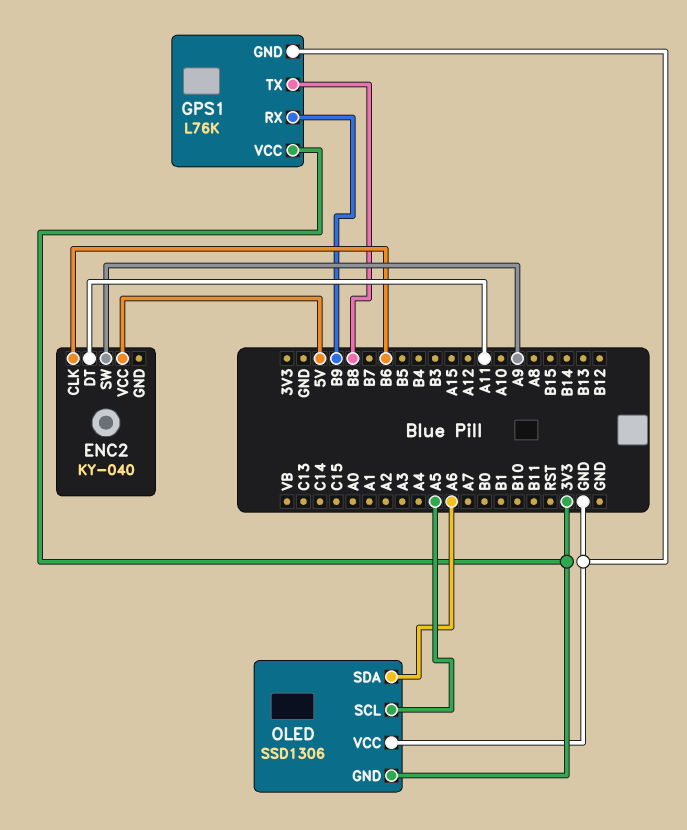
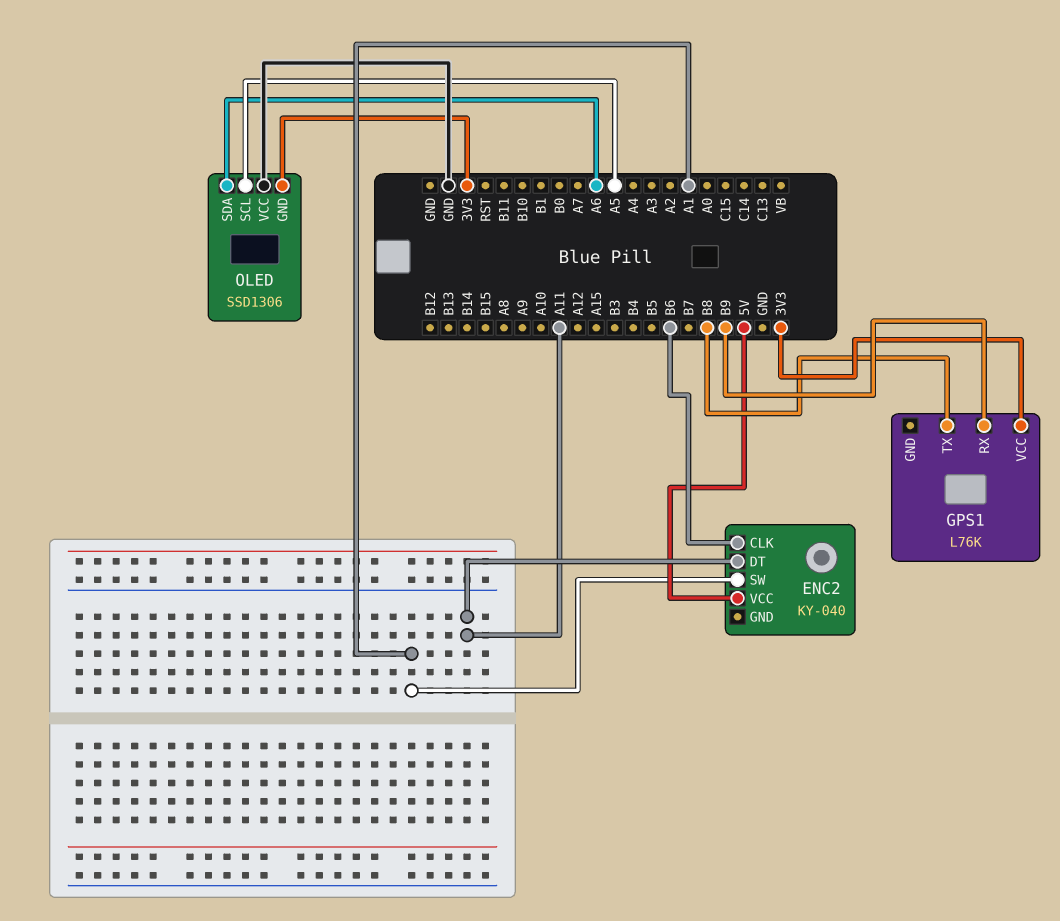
ENC2 pin SW: A9 -> A1
GPS1 pin GND: GND -> none

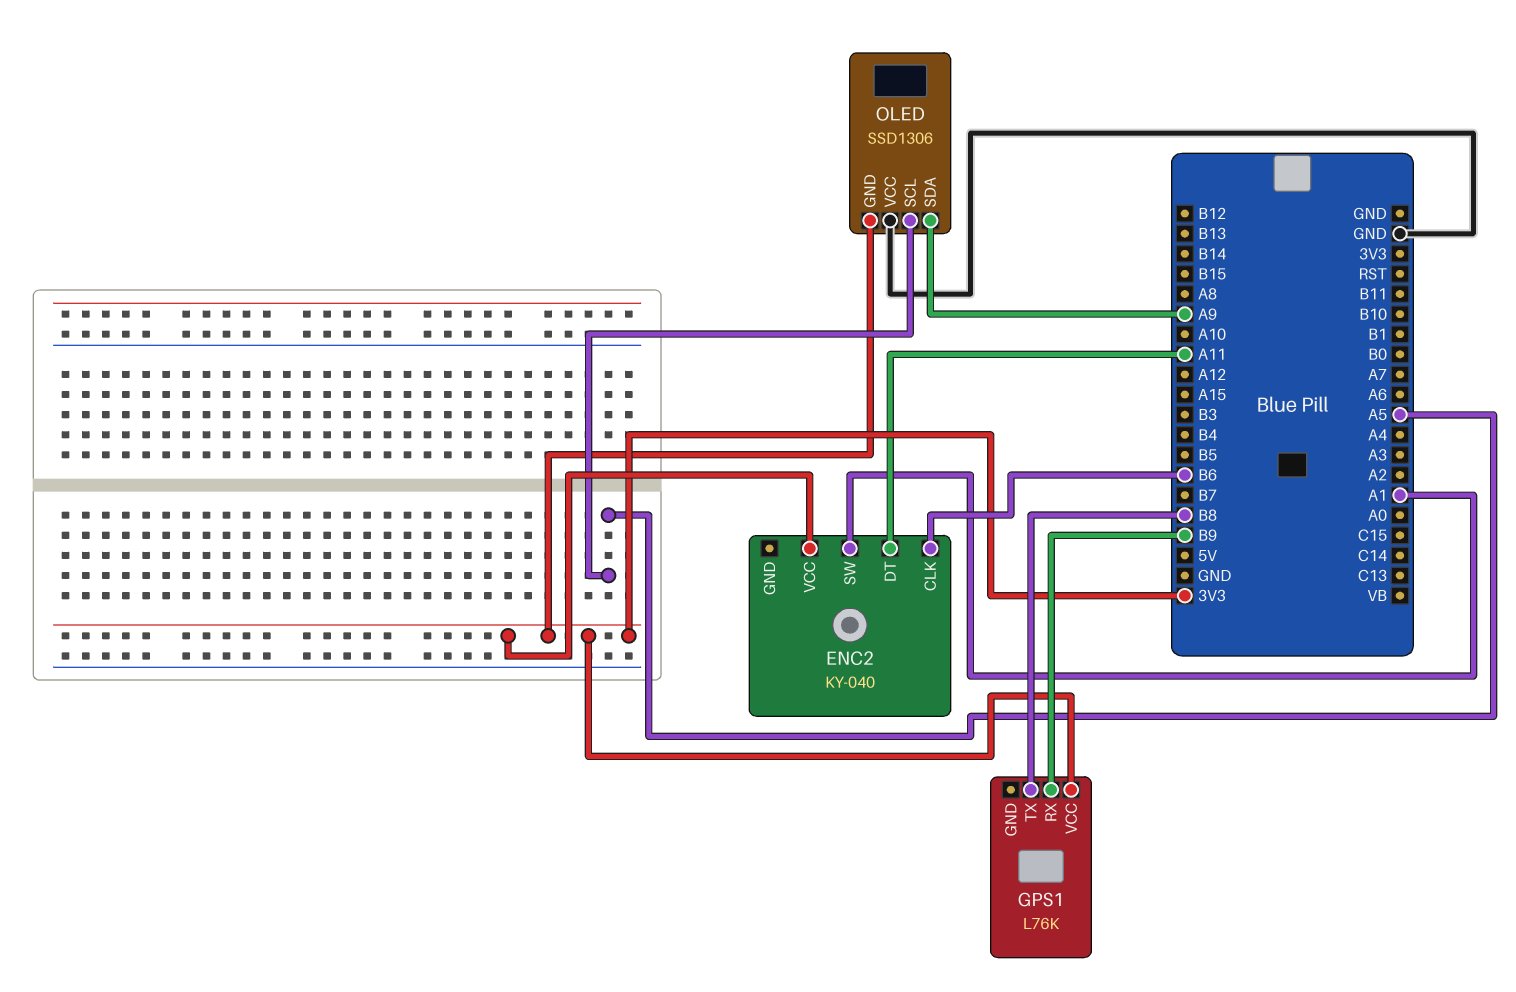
ENC2 pin VCC: 5V -> 3V3
OLED pin SDA: A6 -> A9

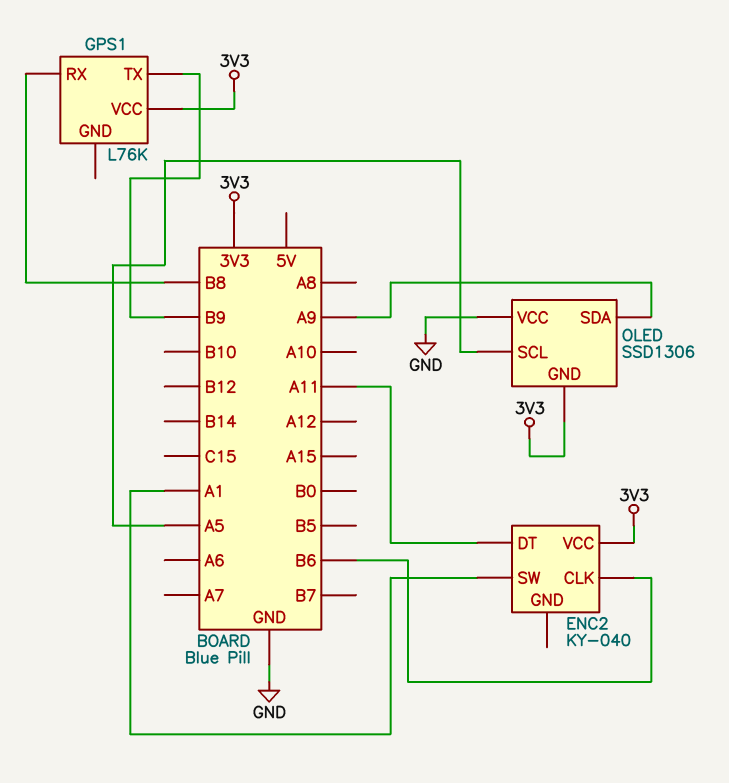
GPS1 pin RX: B9 -> B8
GPS1 pin TX: B8 -> B9

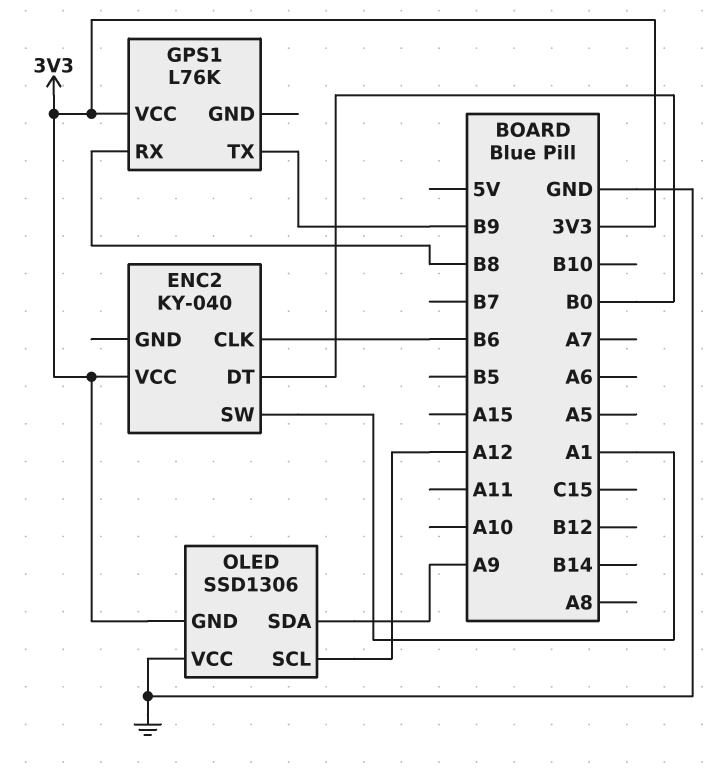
ENC2 pin DT: A11 -> B0
OLED pin SCL: A5 -> A12

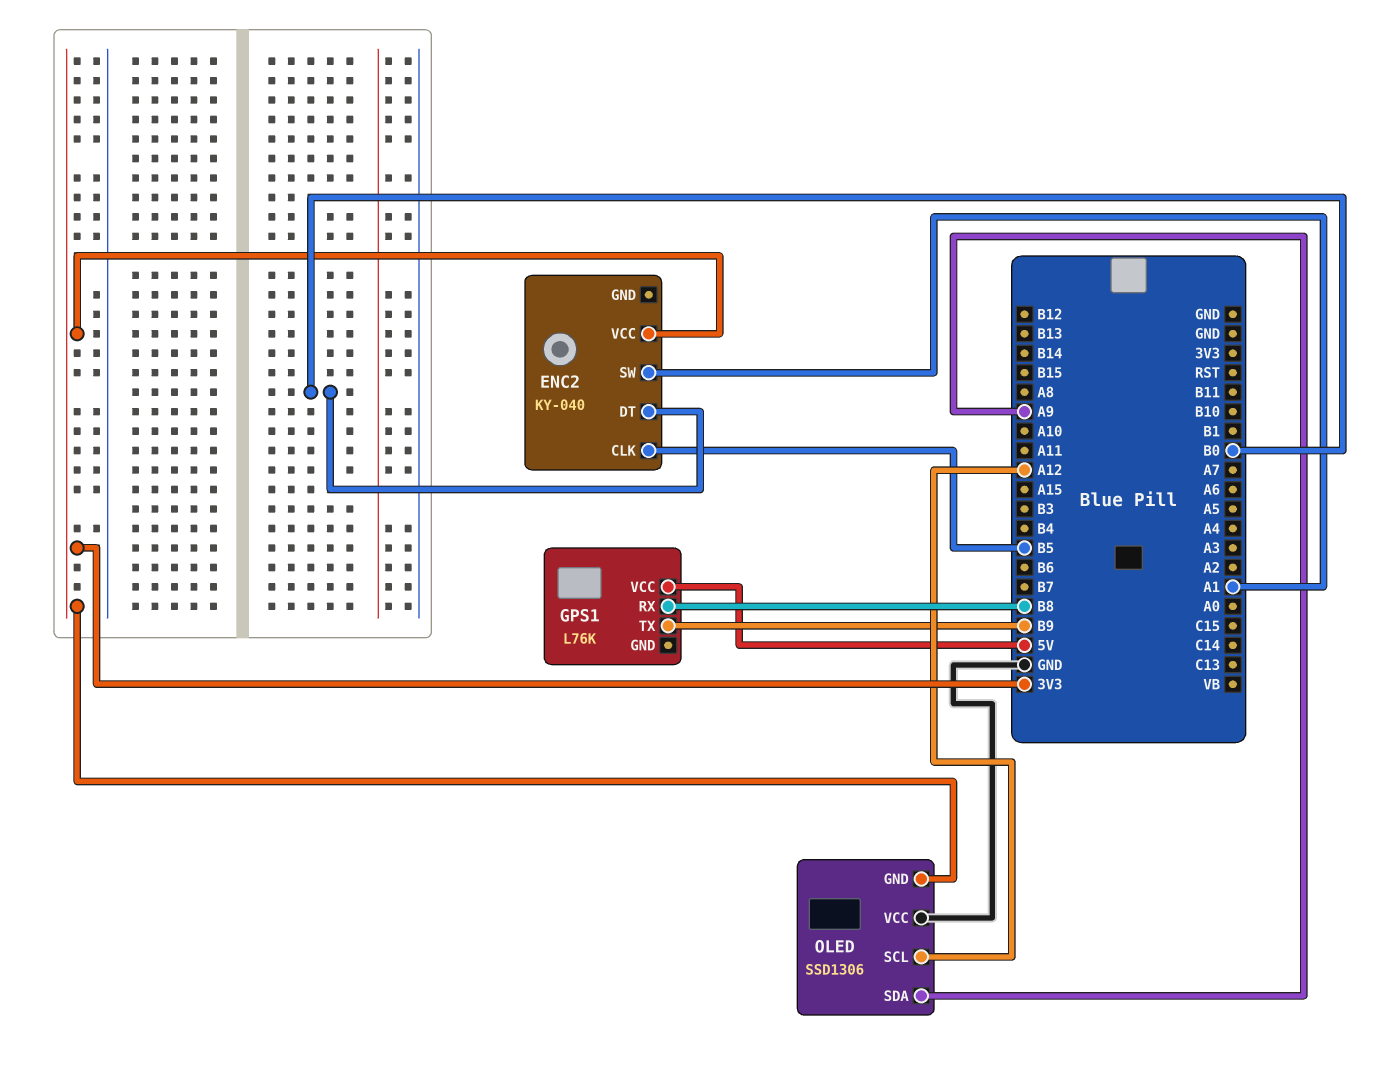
ENC2 pin CLK: B6 -> B5
GPS1 pin VCC: 3V3 -> 5V

